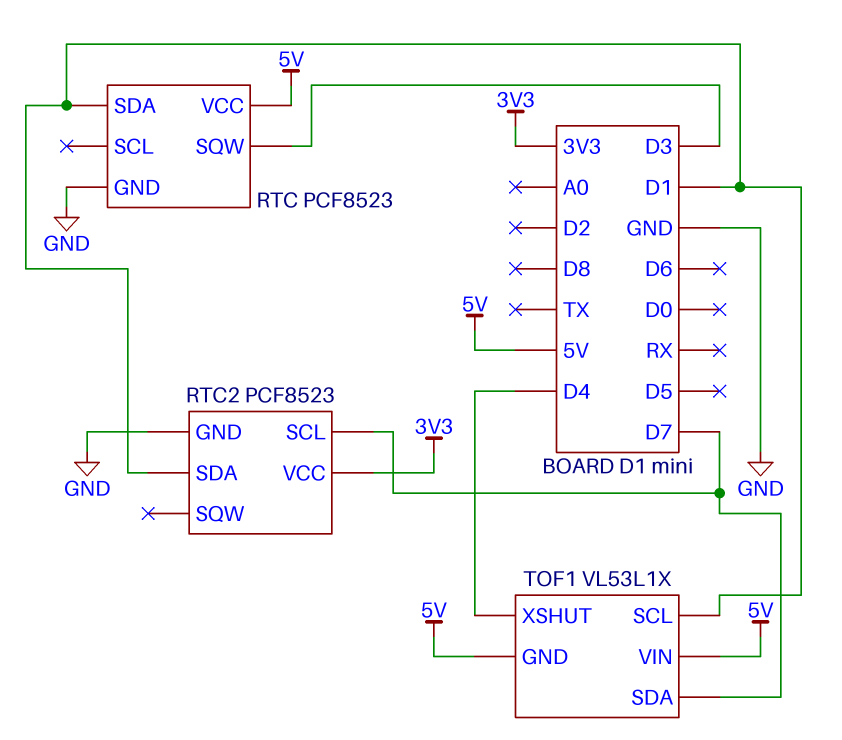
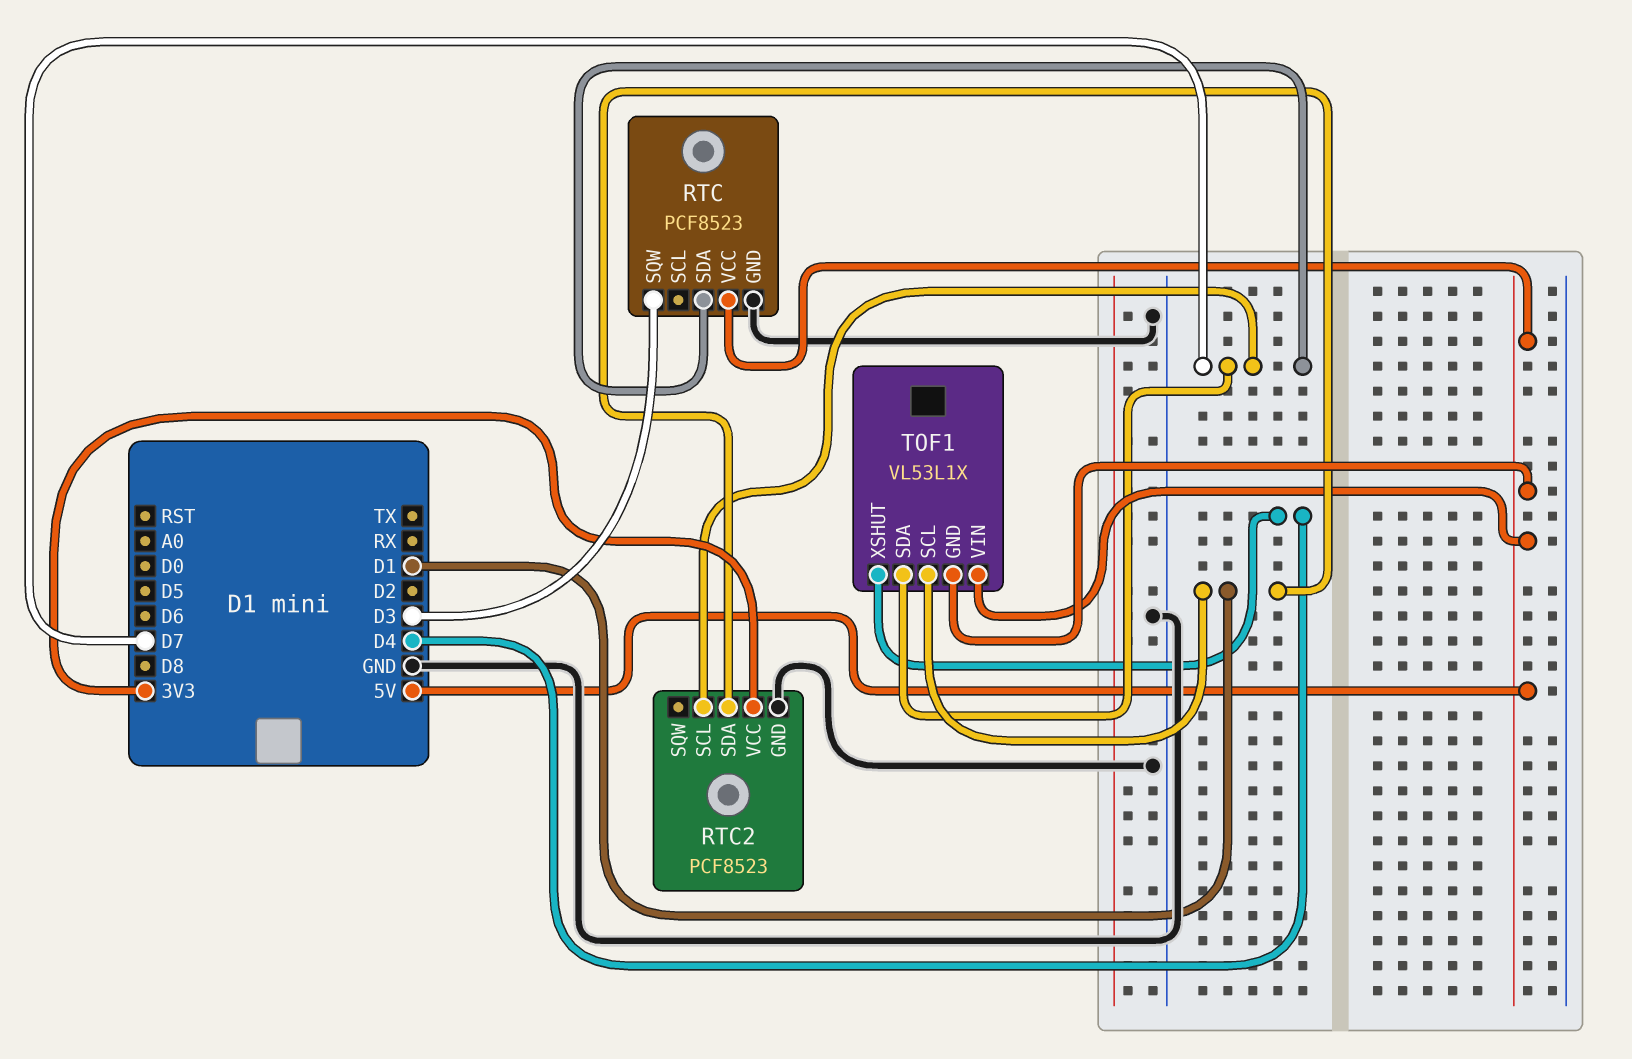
RTC pin SDA: D1 -> D7

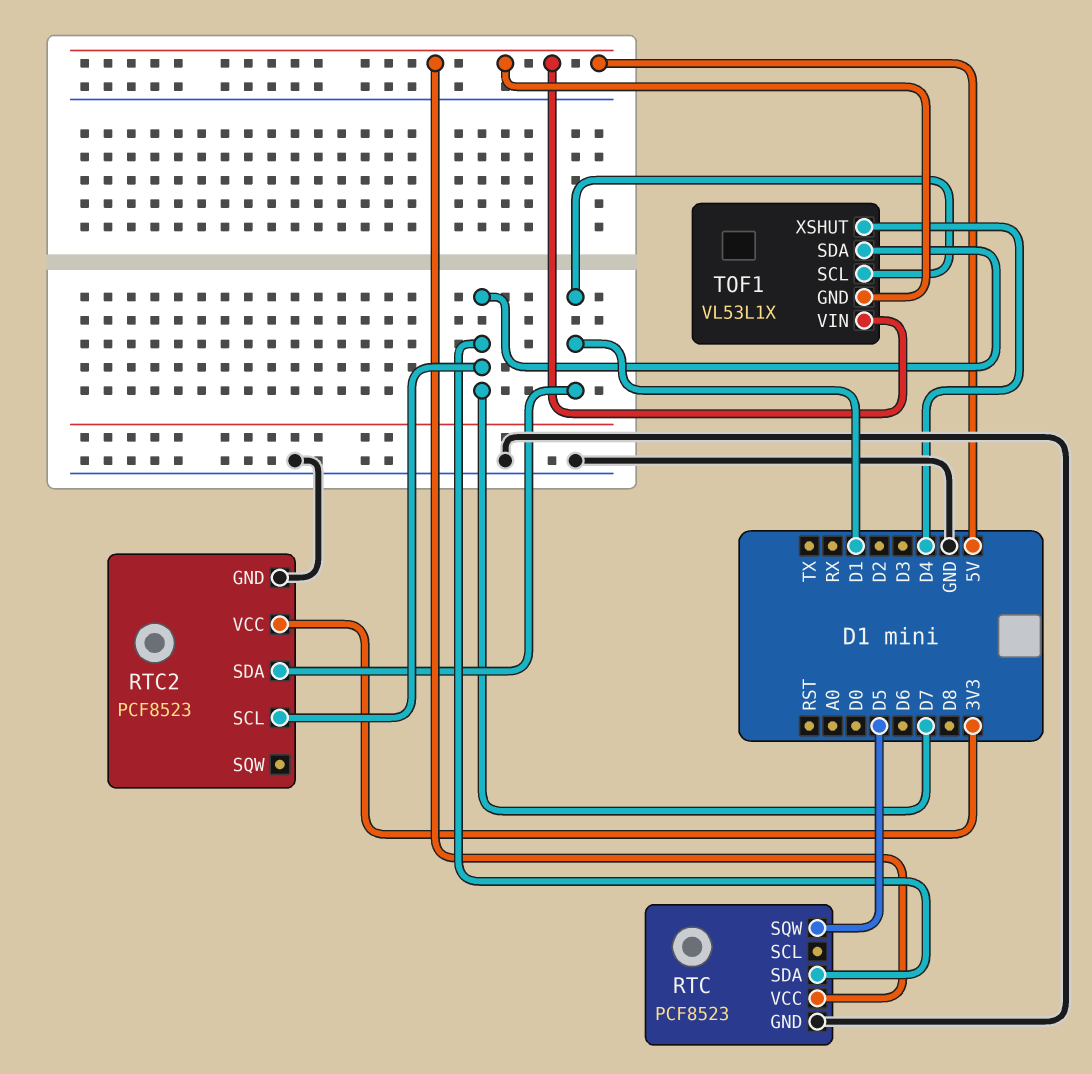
RTC pin SQW: D3 -> D5

